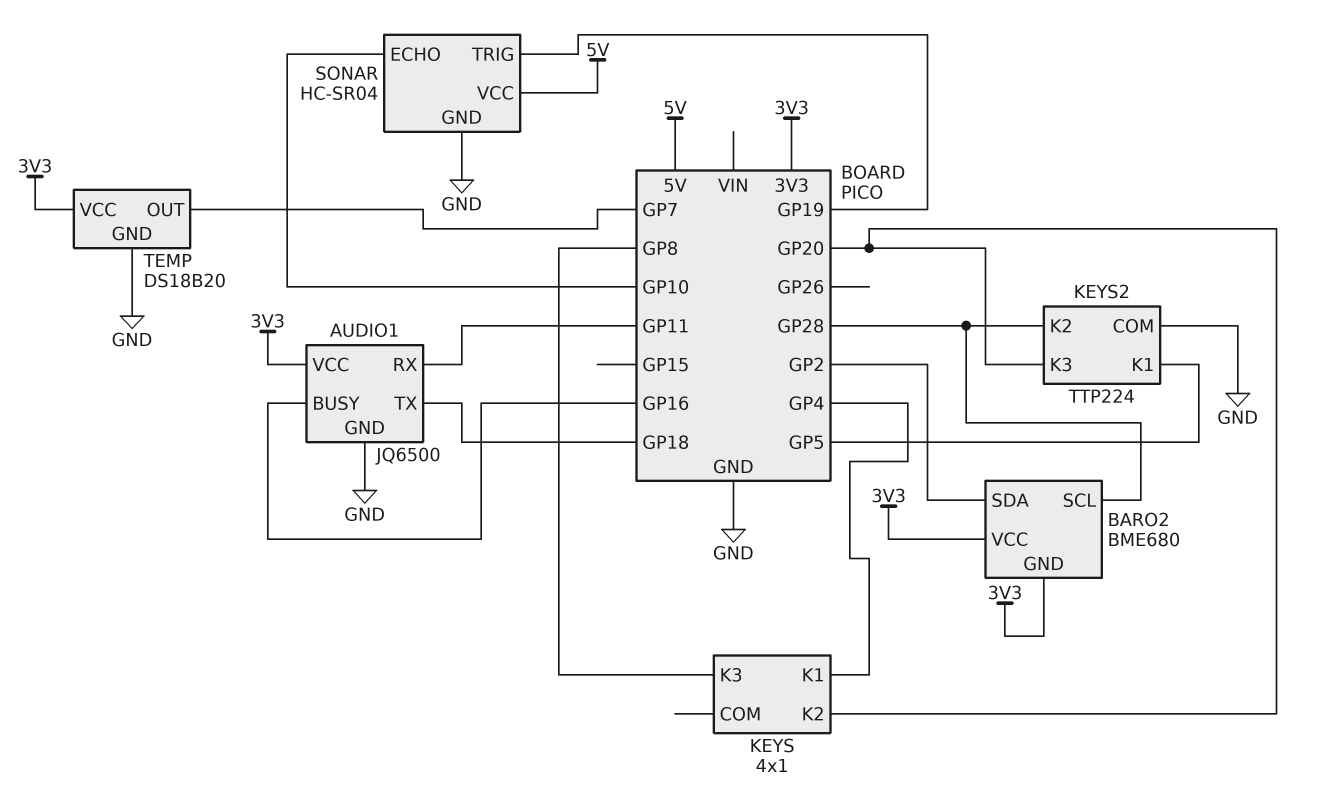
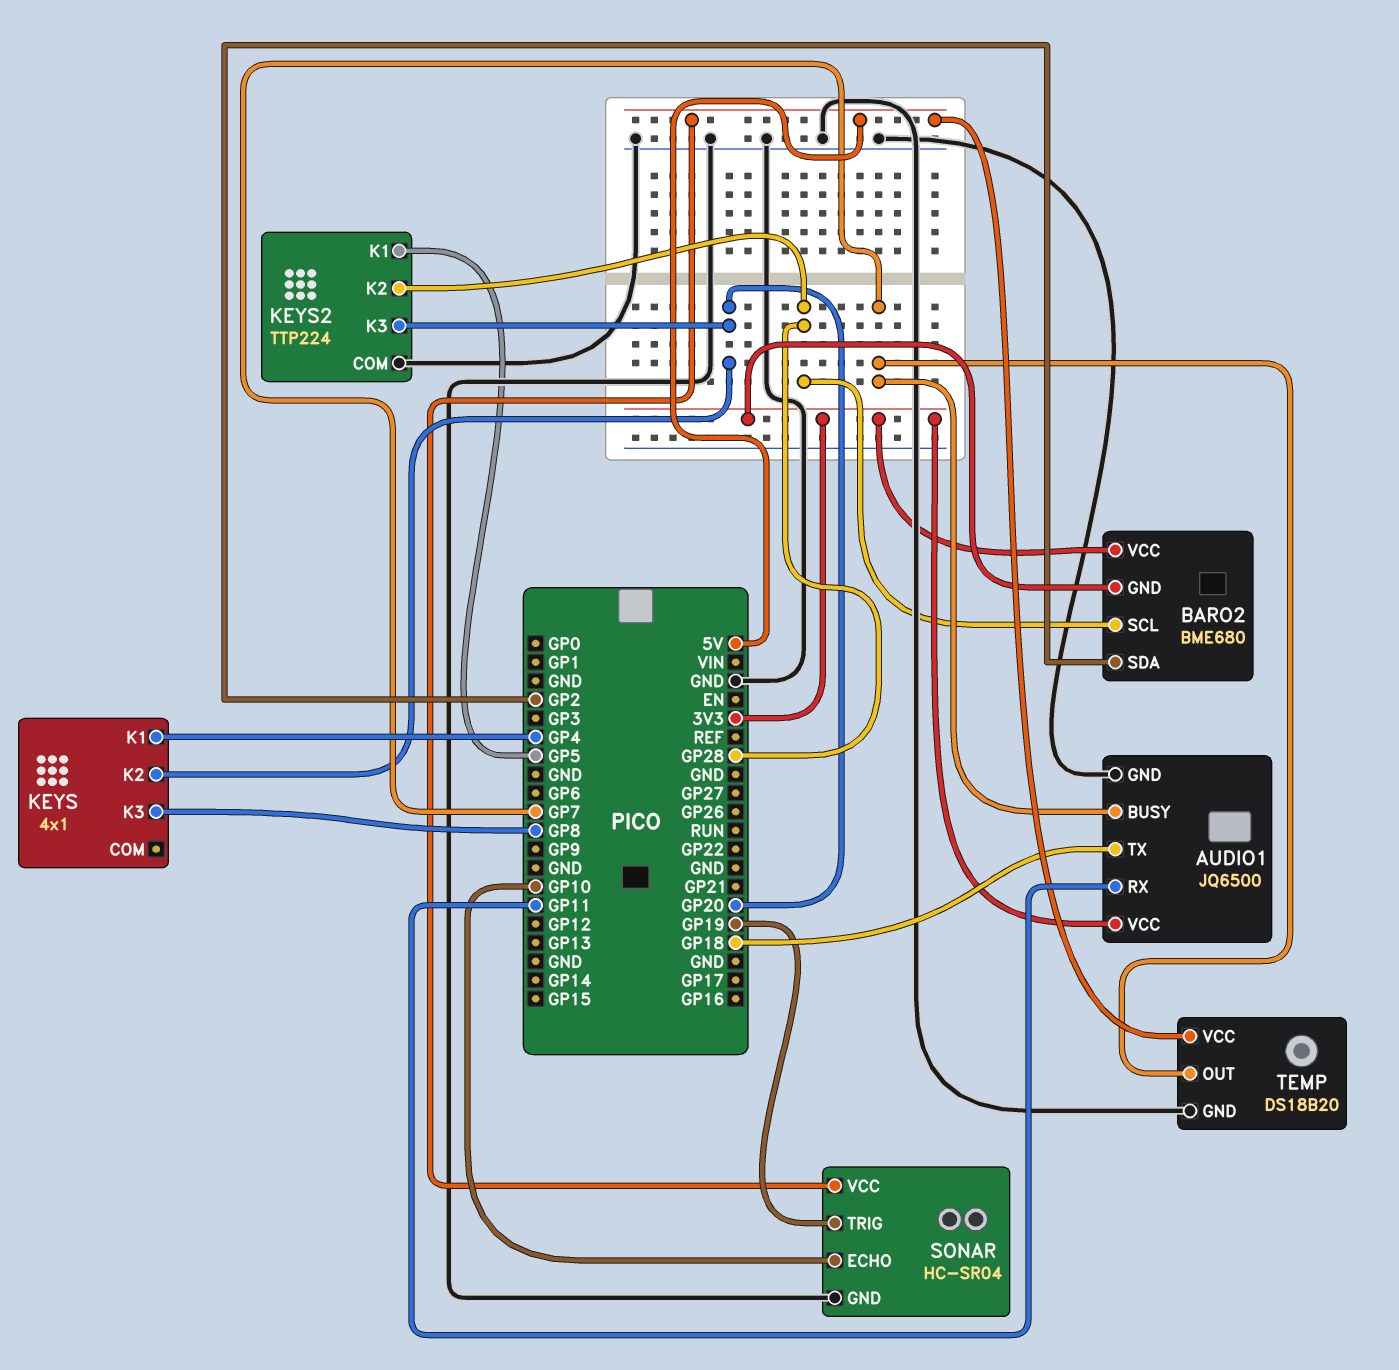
AUDIO1 pin BUSY: GP16 -> GP7
TEMP pin VCC: 3V3 -> 5V

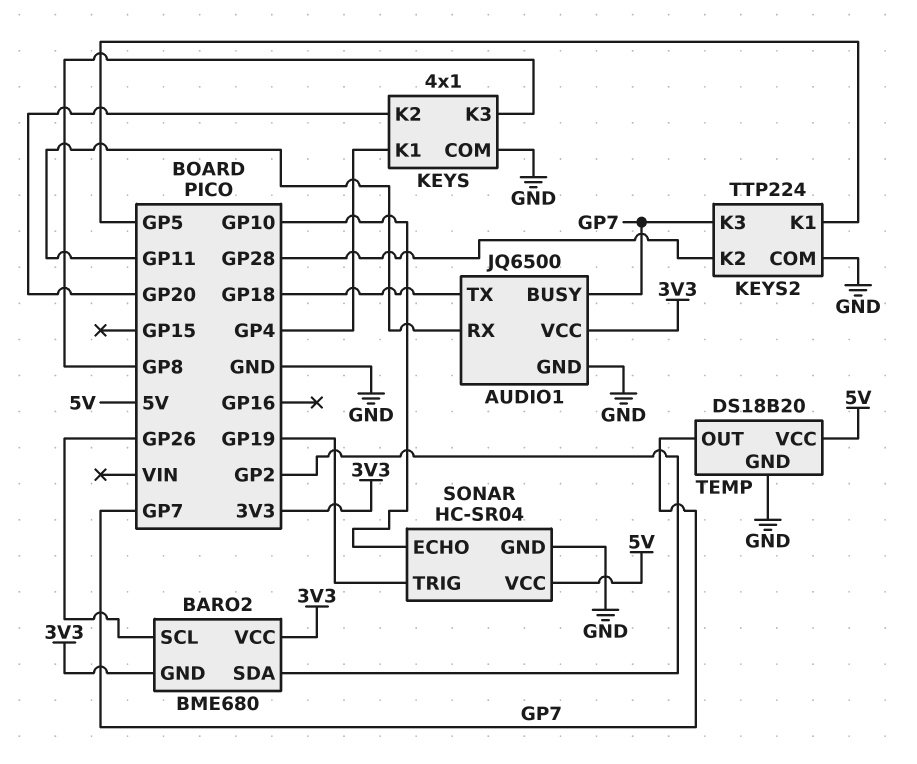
BARO2 pin SCL: GP28 -> GP26
KEYS pin COM: none -> GND
KEYS2 pin K3: GP20 -> GP7

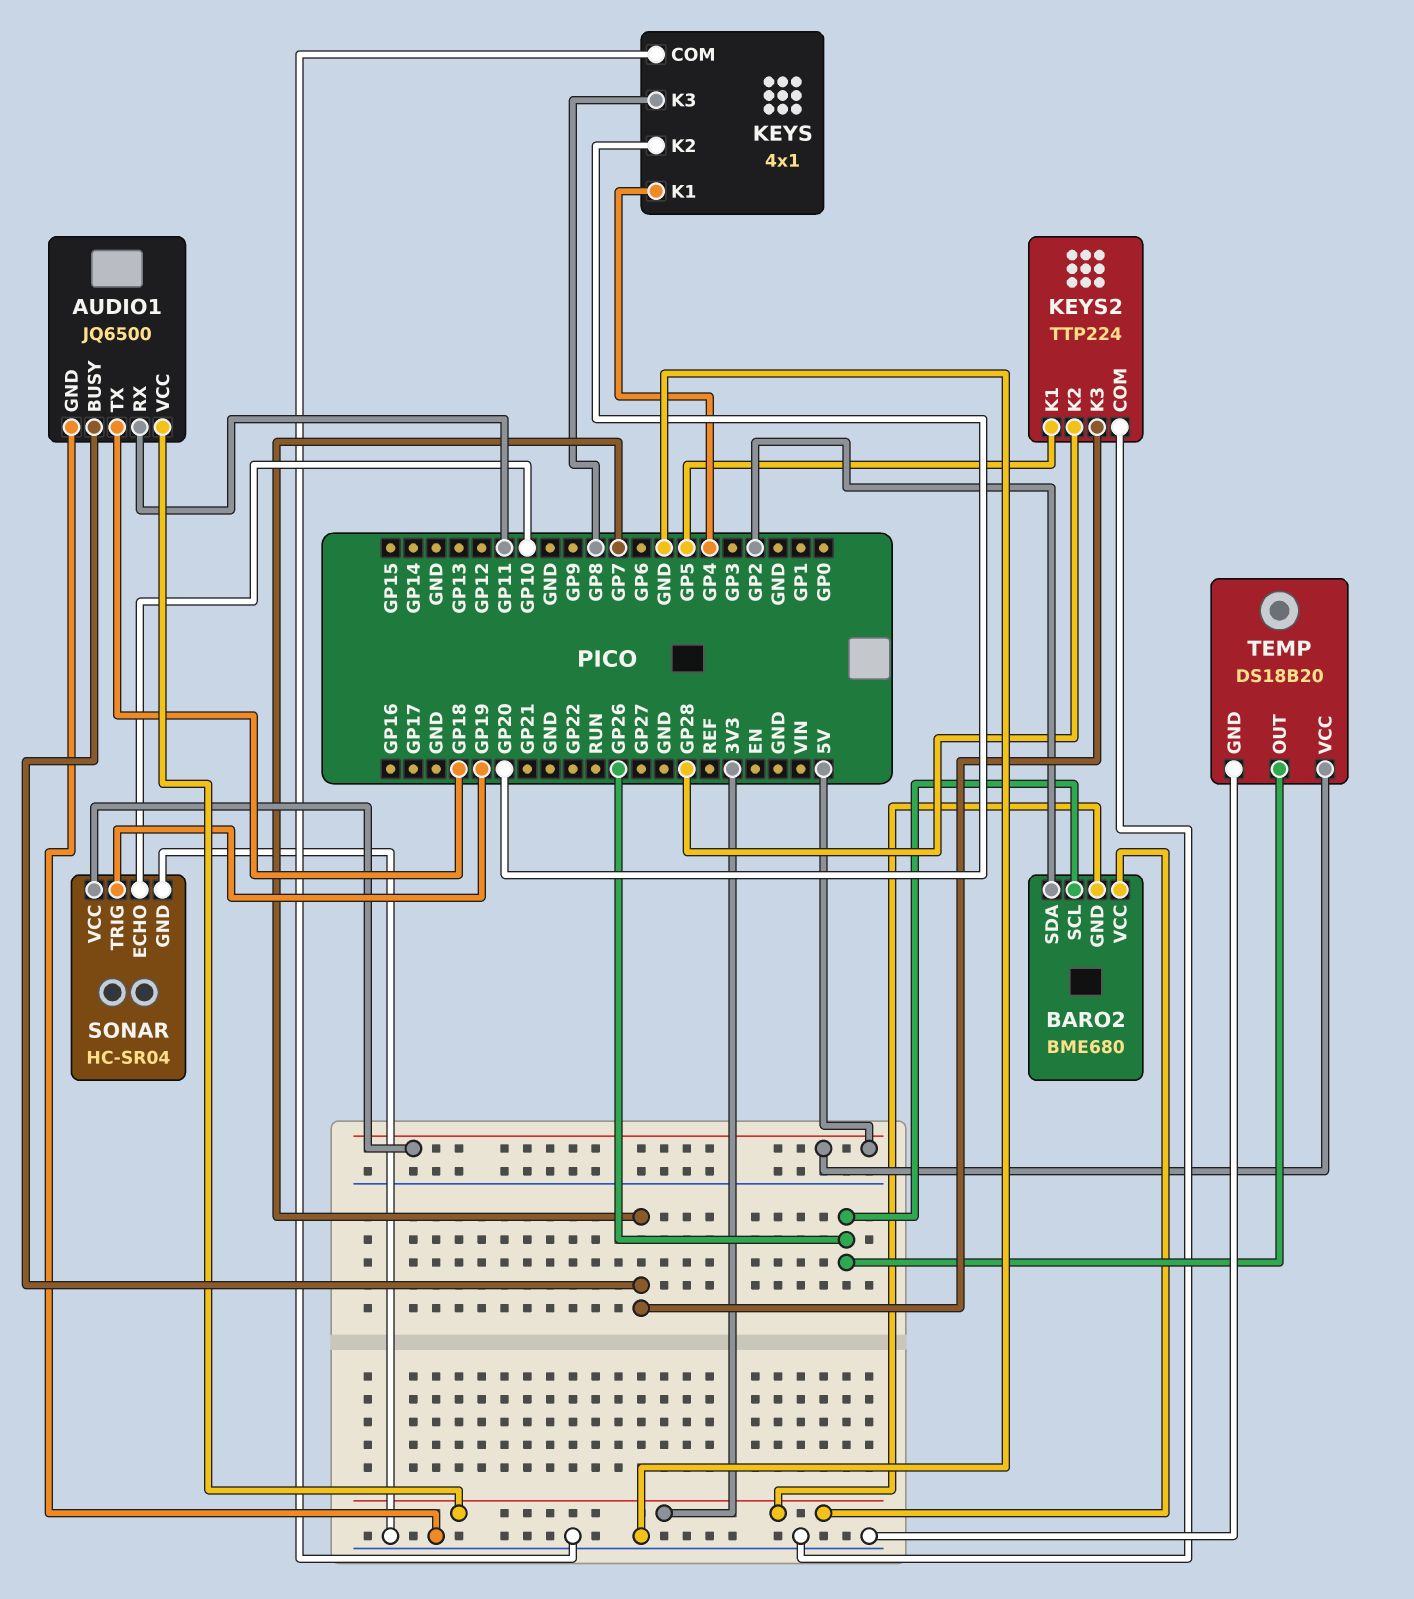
TEMP pin OUT: GP7 -> GP26

